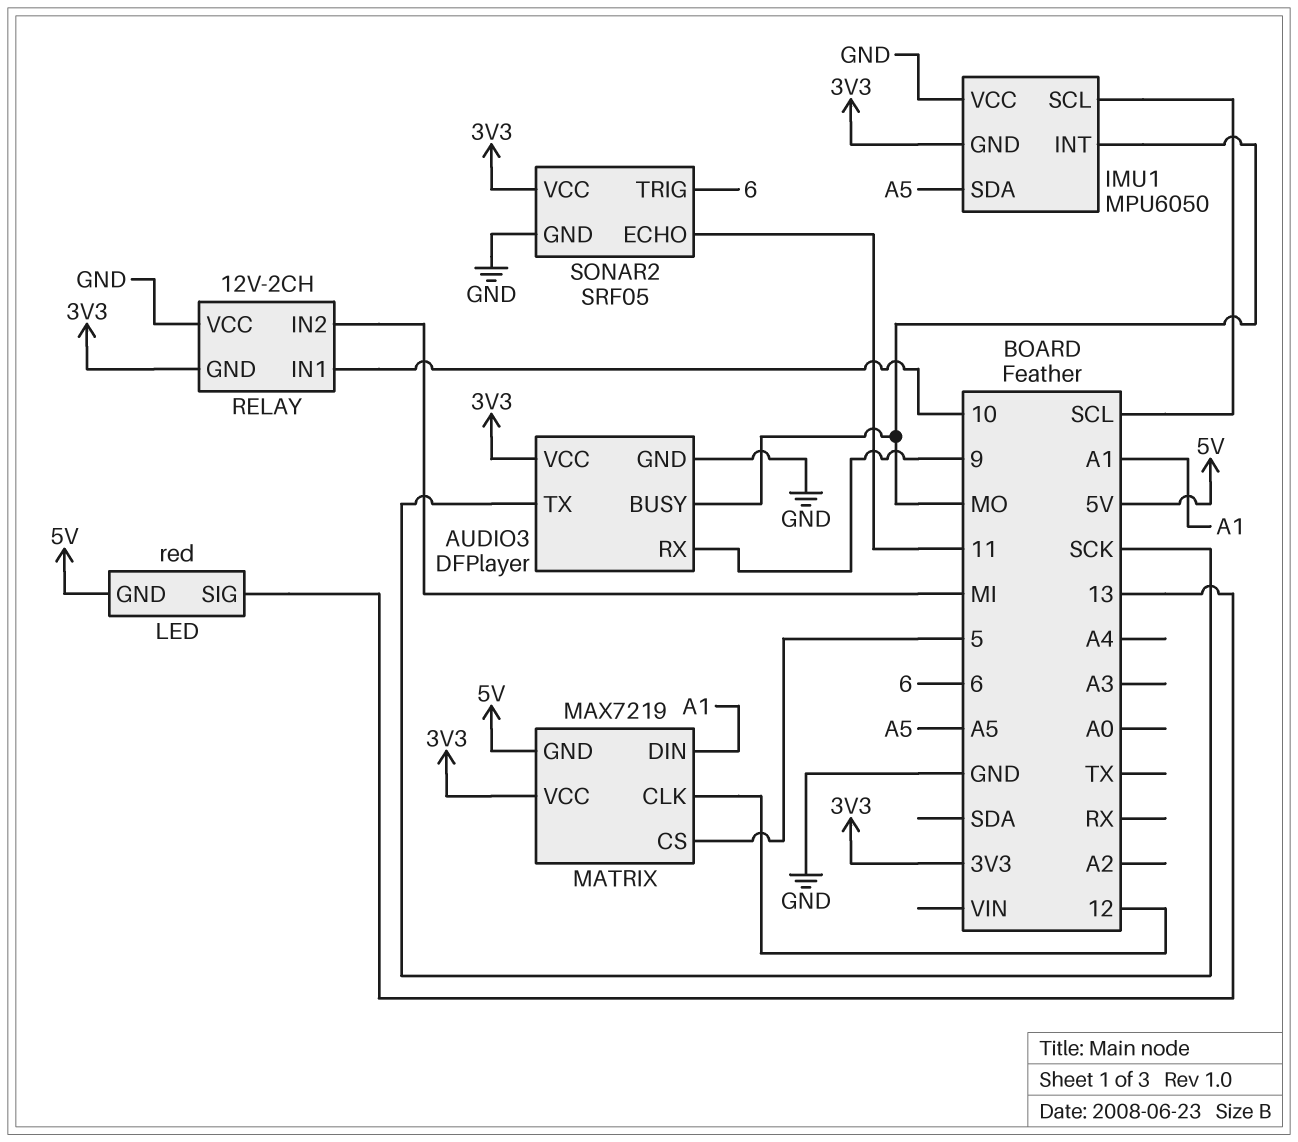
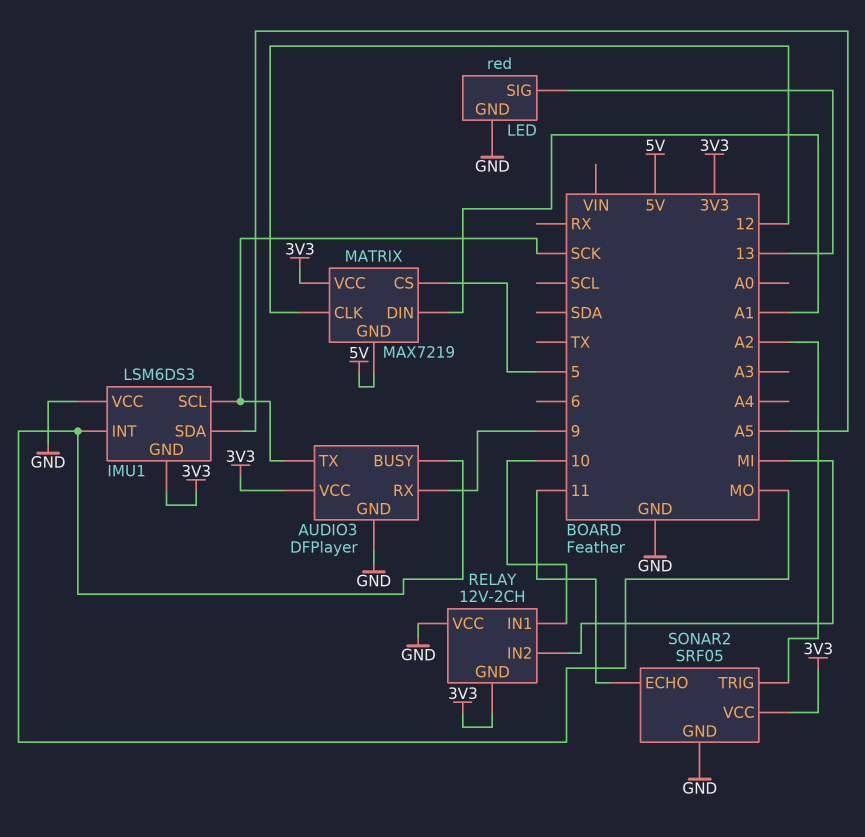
IMU1: MPU6050 -> LSM6DS3
IMU1 pin SCL: SCL -> SCK
LED pin GND: 5V -> GND
SONAR2 pin TRIG: 6 -> A2

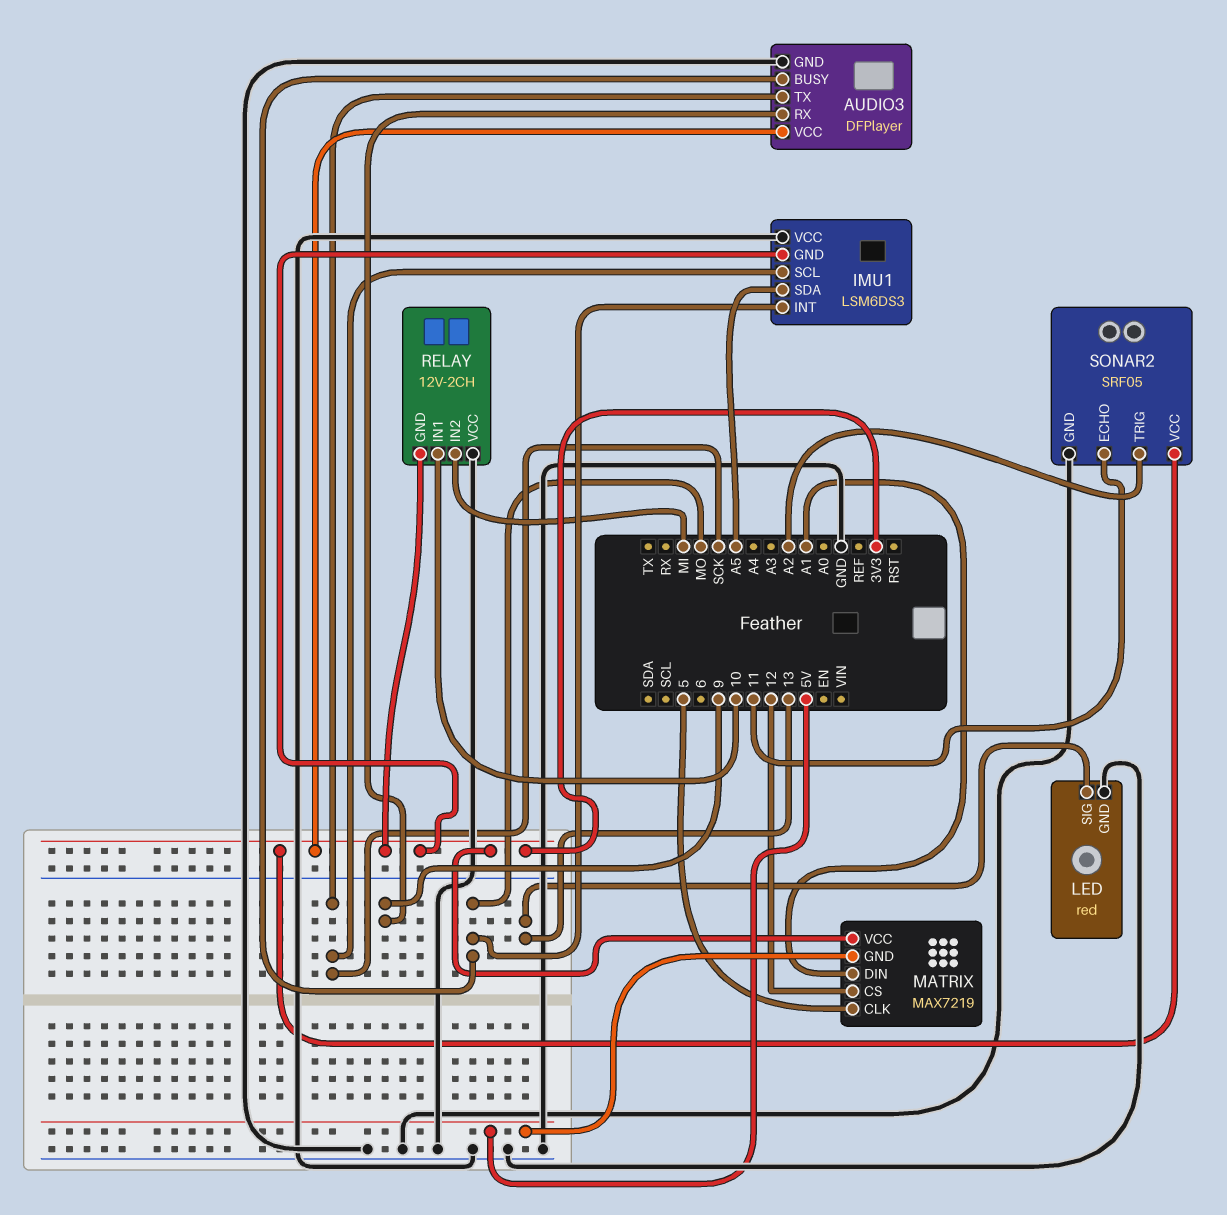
MATRIX pin CLK: 12 -> 5
MATRIX pin CS: 5 -> 12

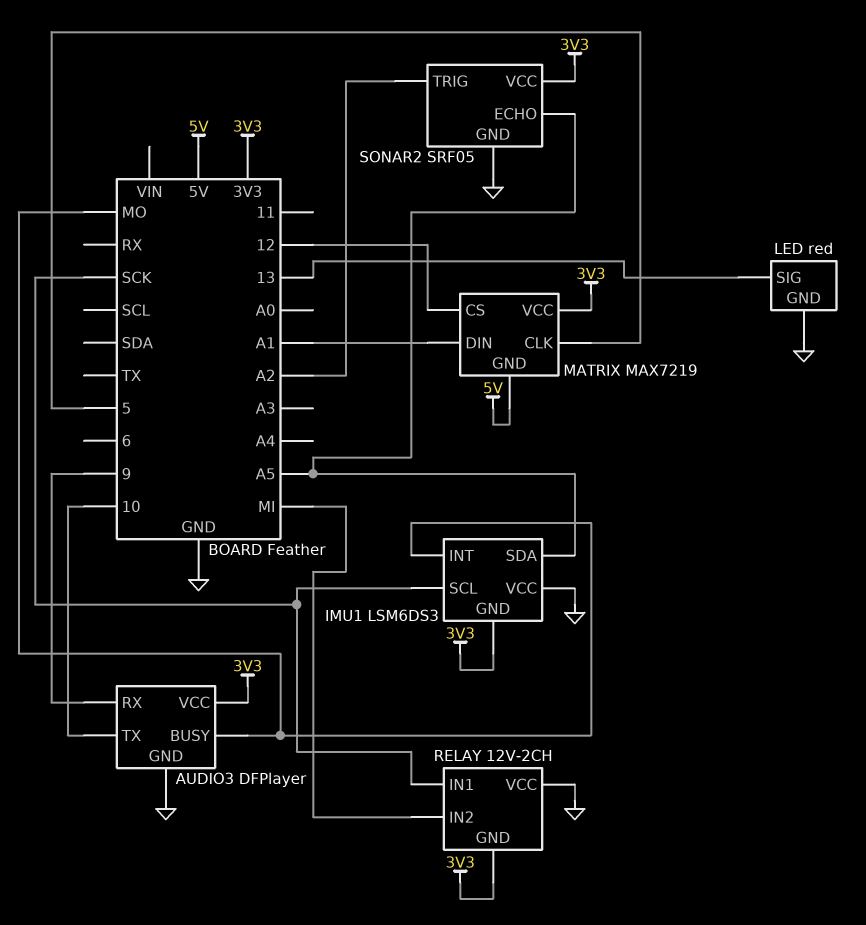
AUDIO3 pin TX: SCK -> 10
RELAY pin IN1: 10 -> SCK
SONAR2 pin ECHO: 11 -> A5

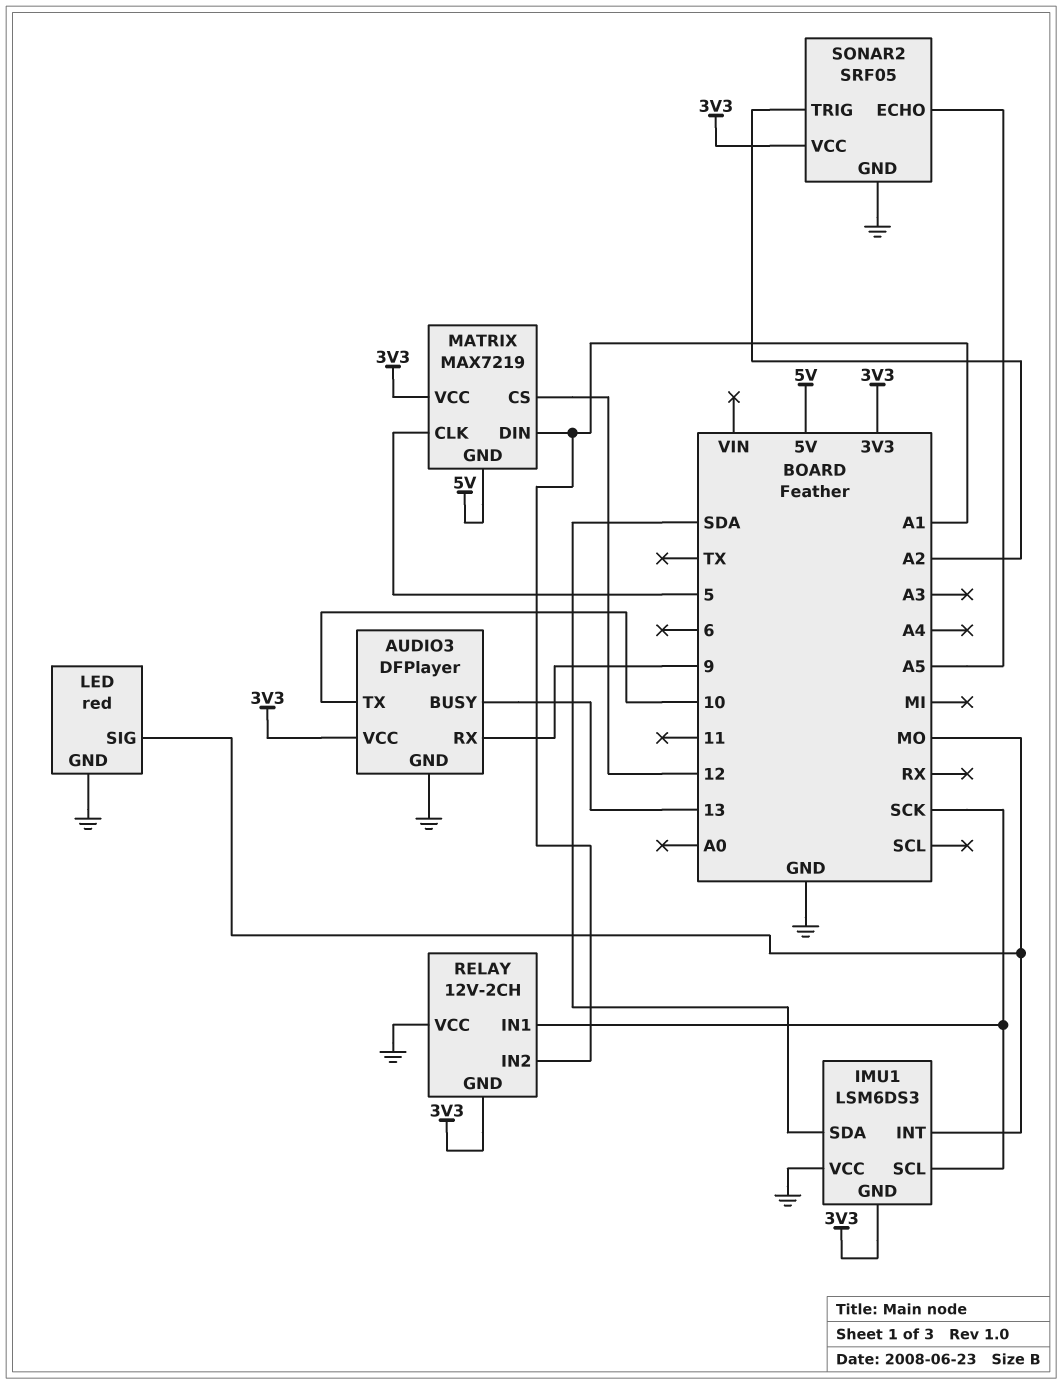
AUDIO3 pin BUSY: MO -> 13
IMU1 pin SDA: A5 -> SDA
LED pin SIG: 13 -> MO
RELAY pin IN2: MI -> A1

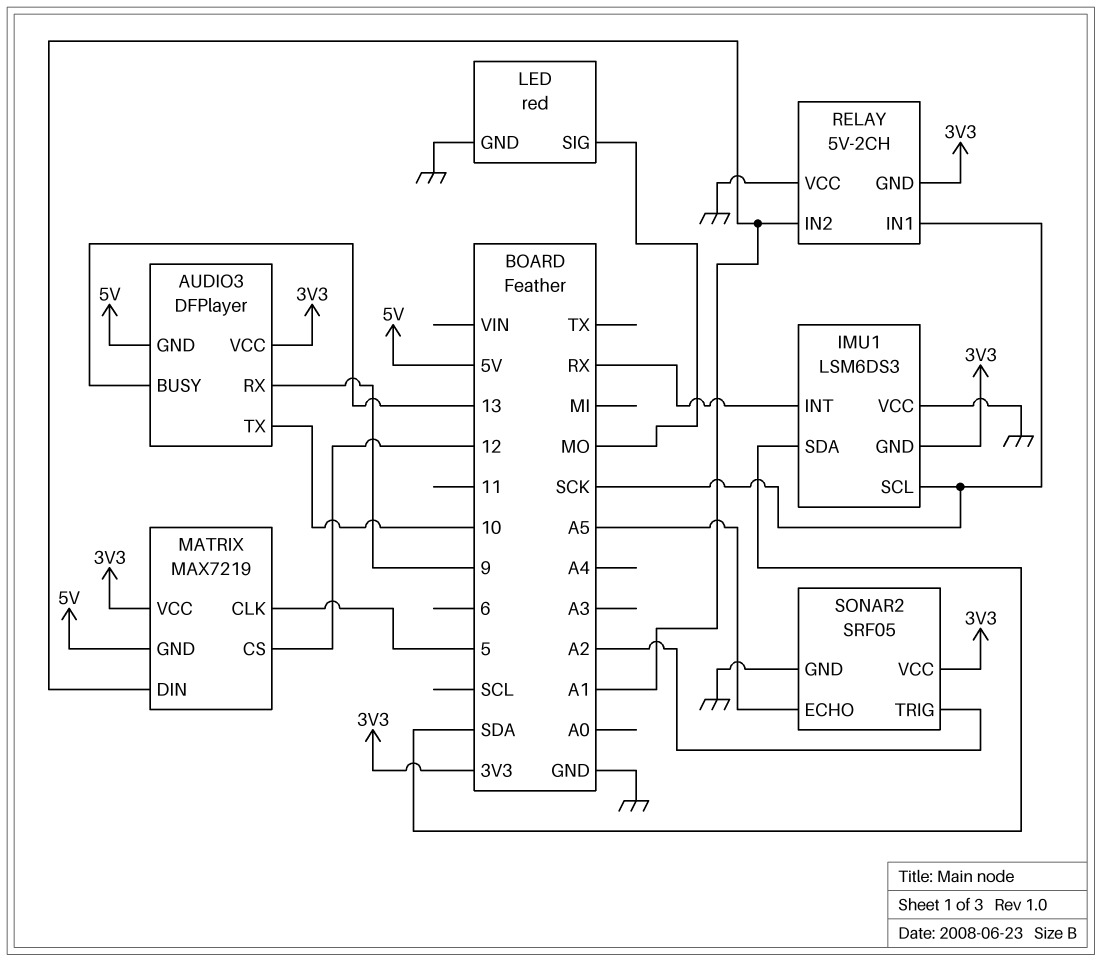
AUDIO3 pin GND: GND -> 5V
IMU1 pin INT: MO -> RX
RELAY: 12V-2CH -> 5V-2CH

